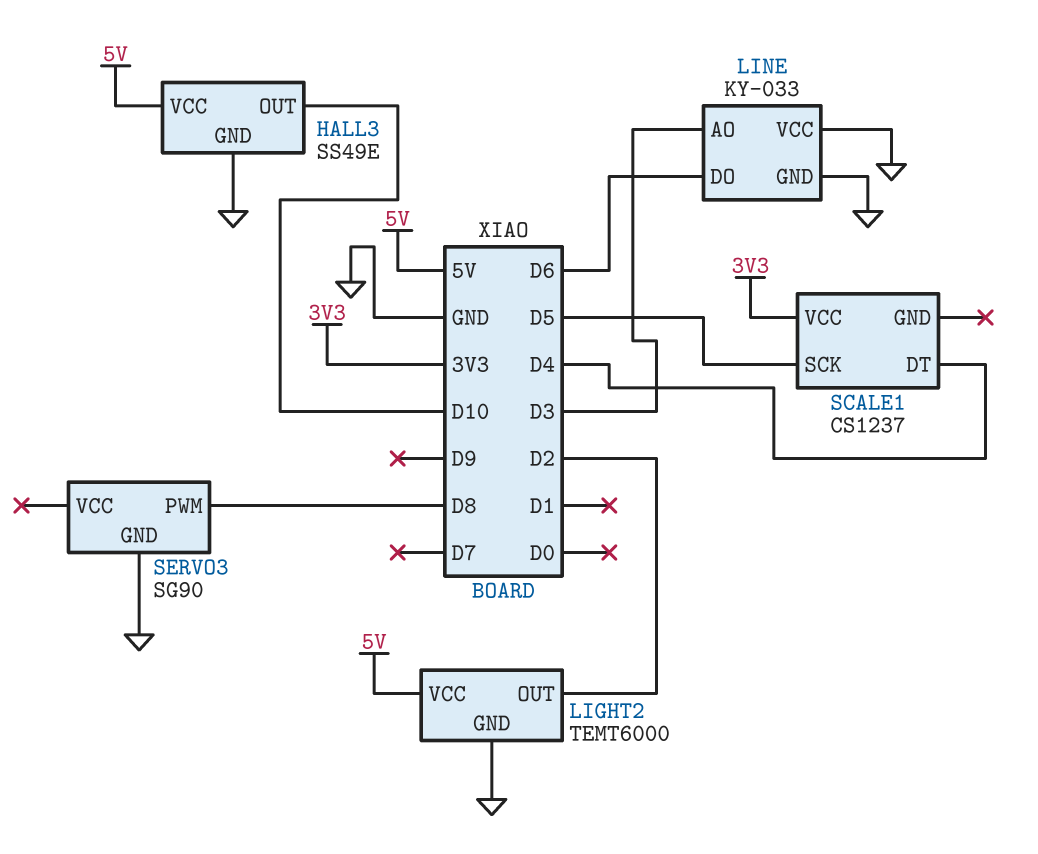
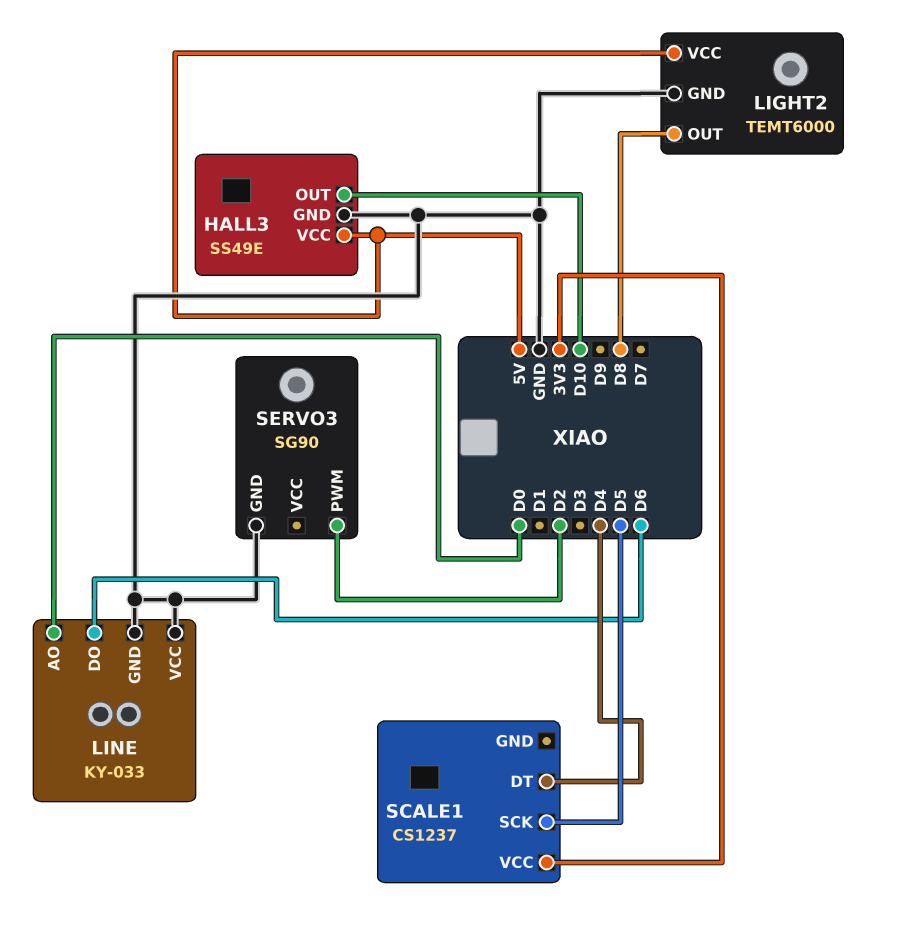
LIGHT2 pin OUT: D2 -> D8
LINE pin AO: D3 -> D0
SERVO3 pin PWM: D8 -> D2

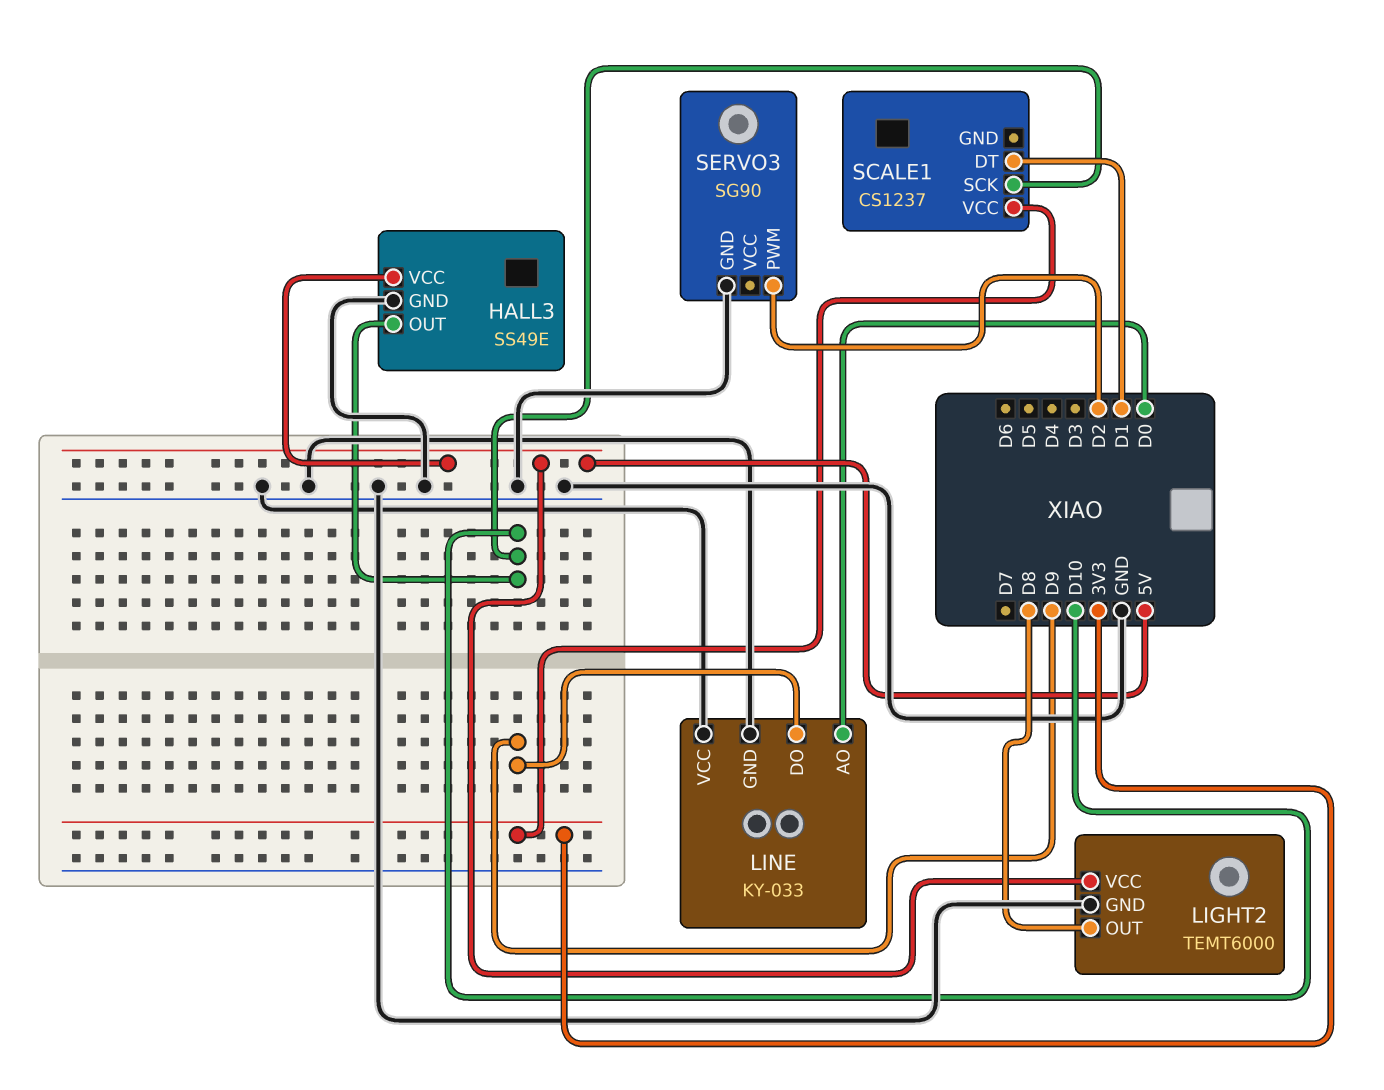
LINE pin DO: D6 -> D9
SCALE1 pin DT: D4 -> D1
SCALE1 pin SCK: D5 -> D10

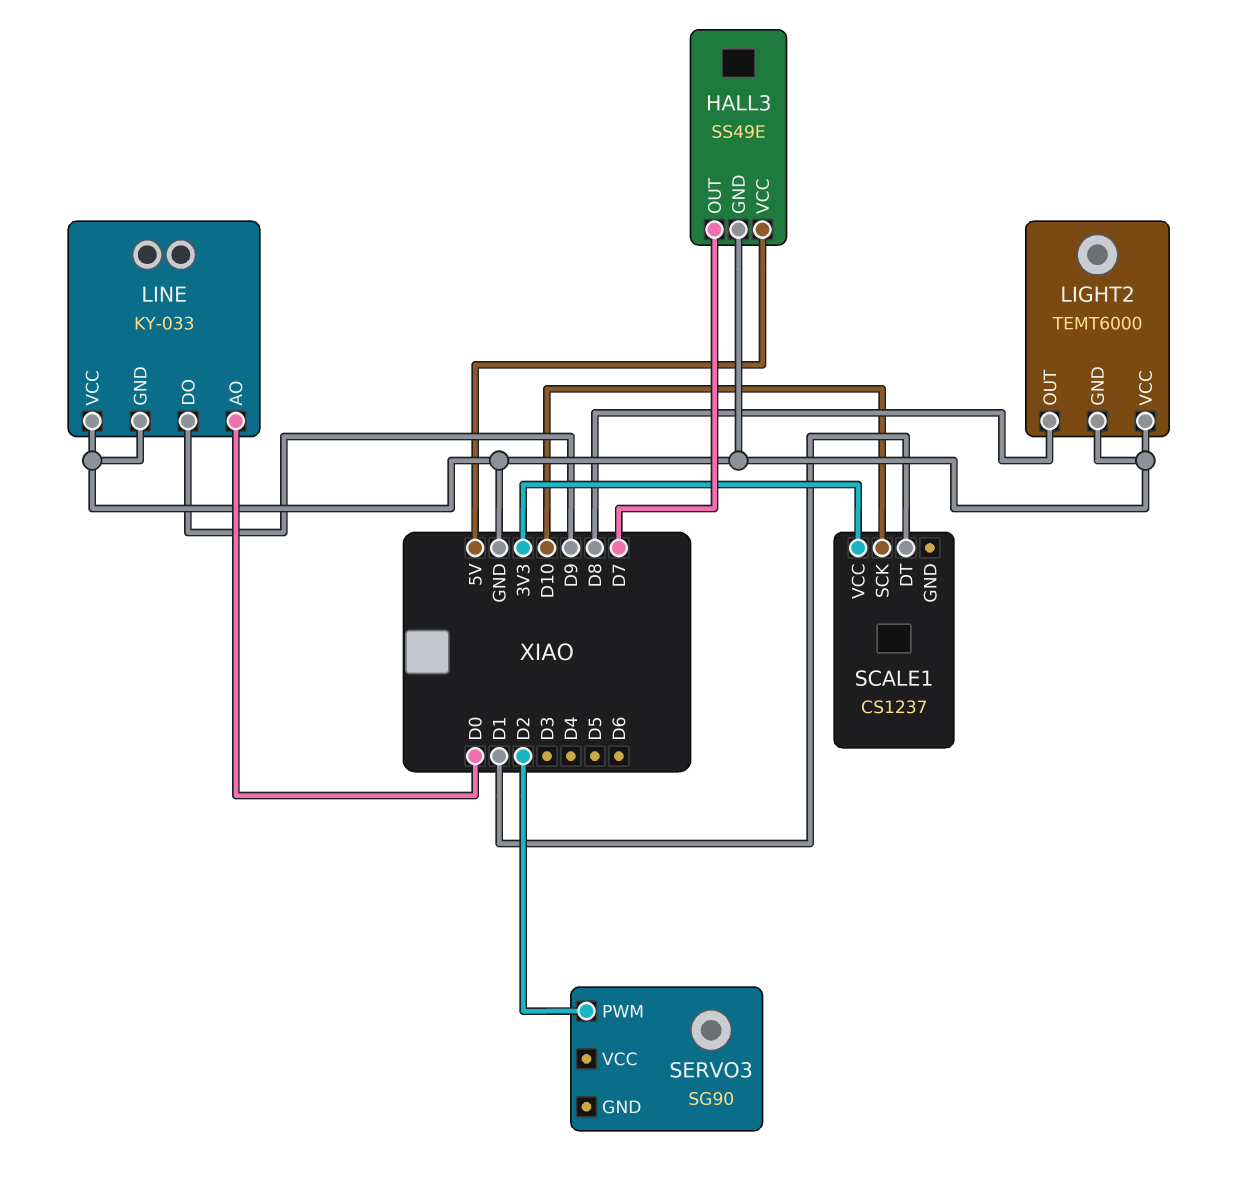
HALL3 pin OUT: D10 -> D7
LIGHT2 pin VCC: 5V -> GND
SERVO3 pin GND: GND -> none

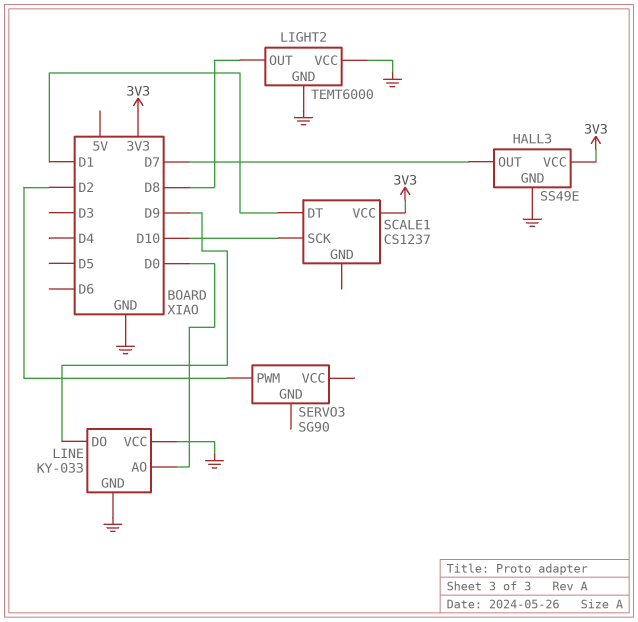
HALL3 pin VCC: 5V -> 3V3

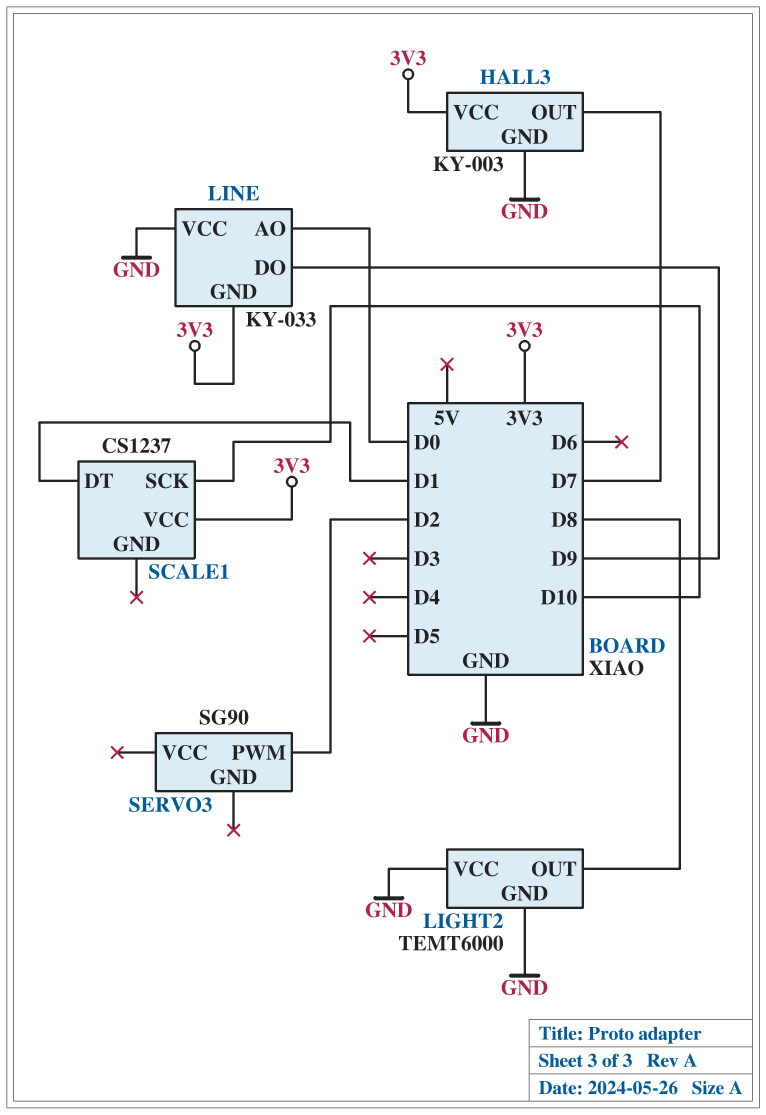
HALL3: SS49E -> KY-003
LINE pin GND: GND -> 3V3

